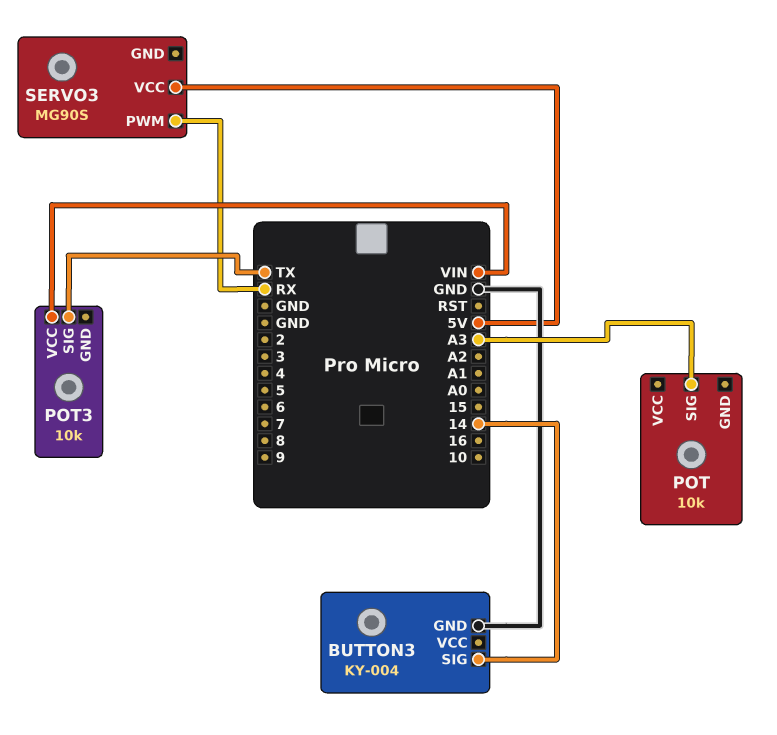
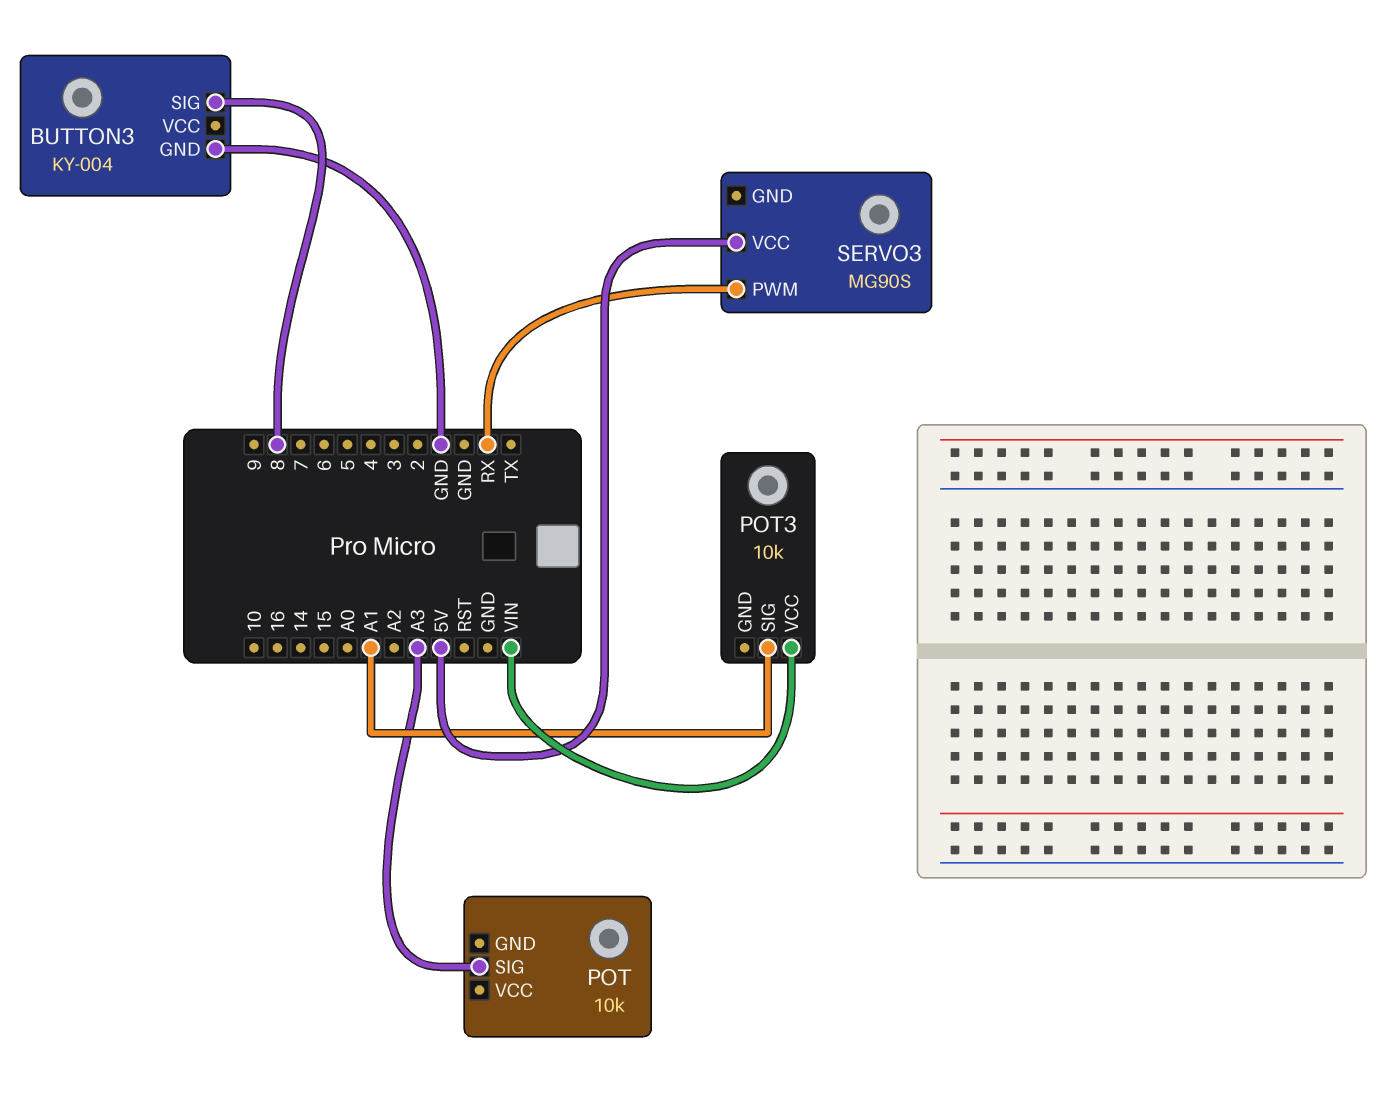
BUTTON3 pin SIG: 14 -> 8
POT3 pin SIG: TX -> A1

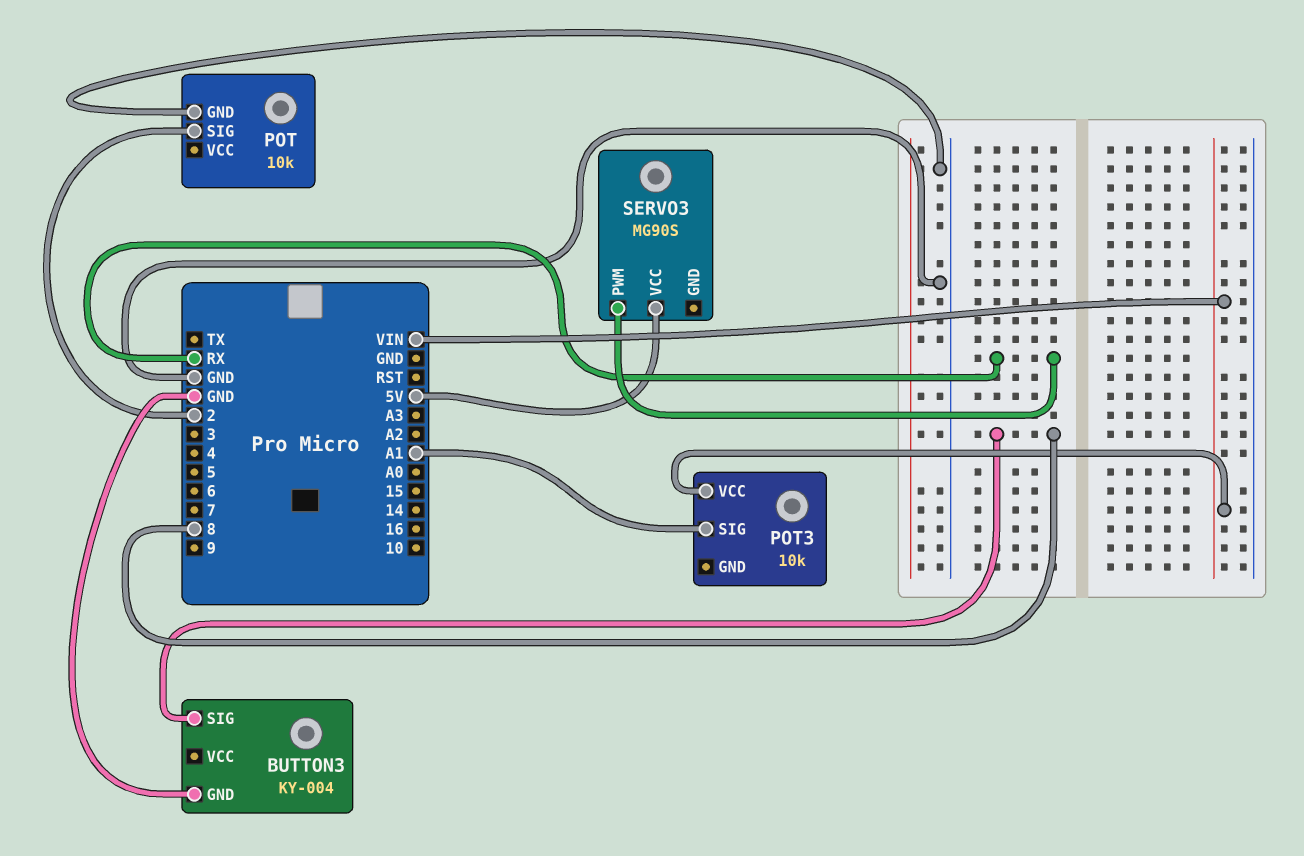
POT pin GND: none -> GND
POT pin SIG: A3 -> 2

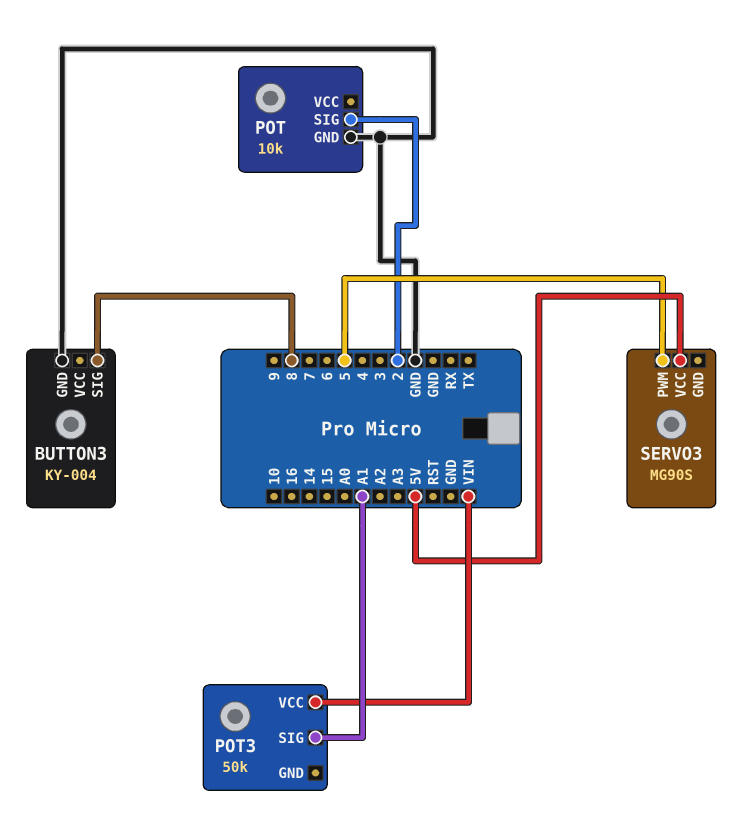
POT3: 10k -> 50k
SERVO3 pin PWM: RX -> 5

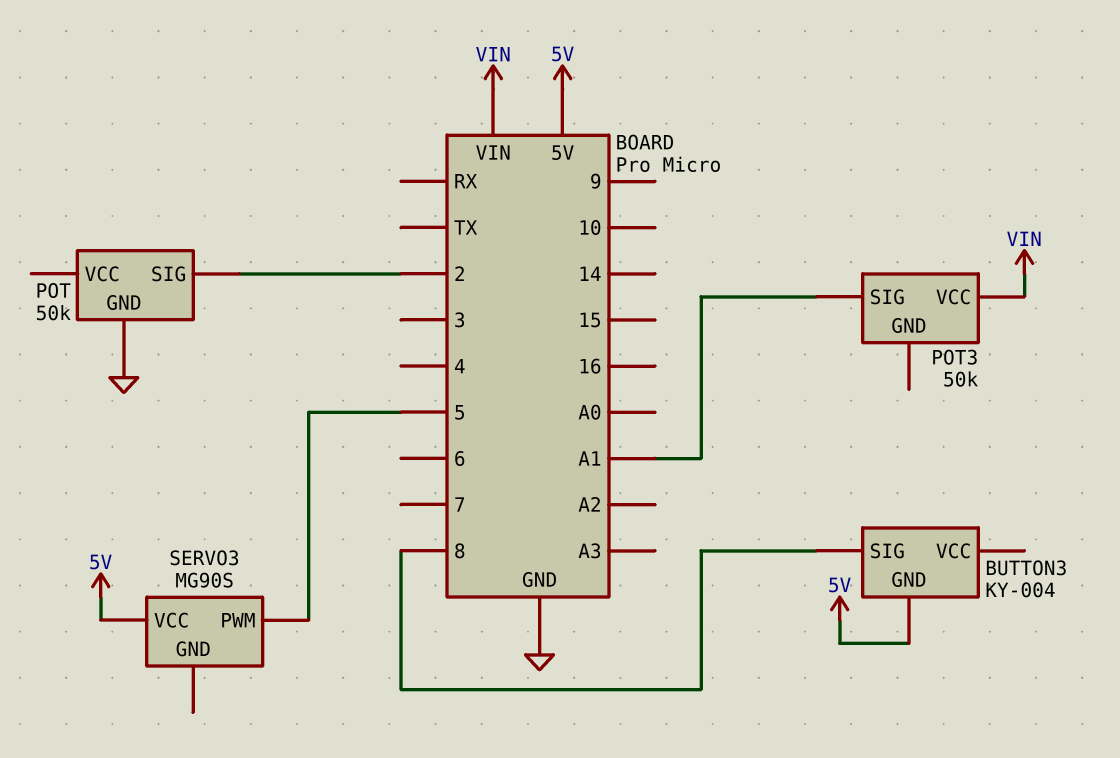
BUTTON3 pin GND: GND -> 5V
POT: 10k -> 50k

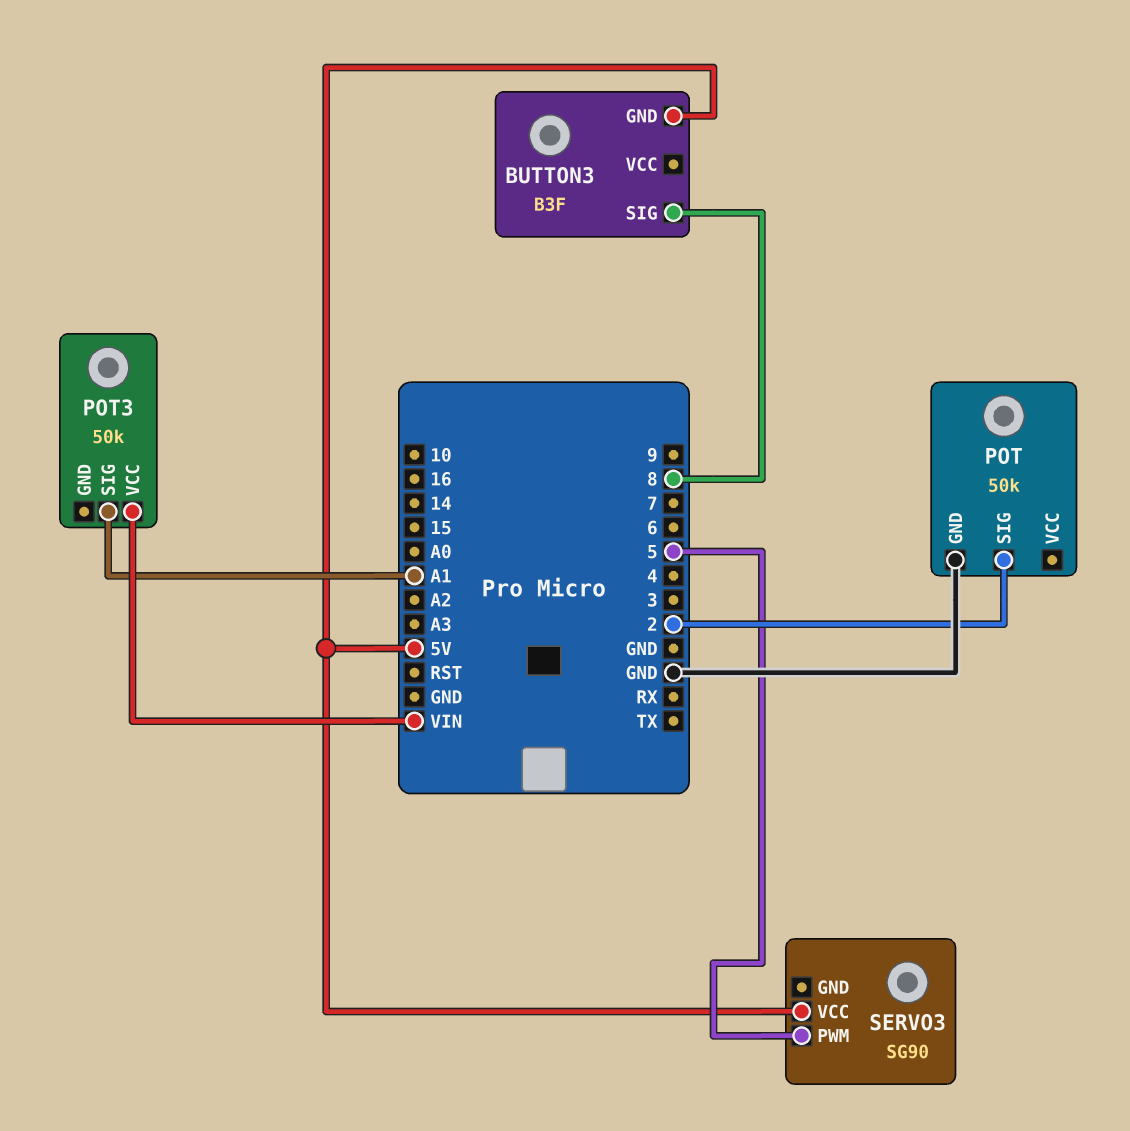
BUTTON3: KY-004 -> B3F
SERVO3: MG90S -> SG90

